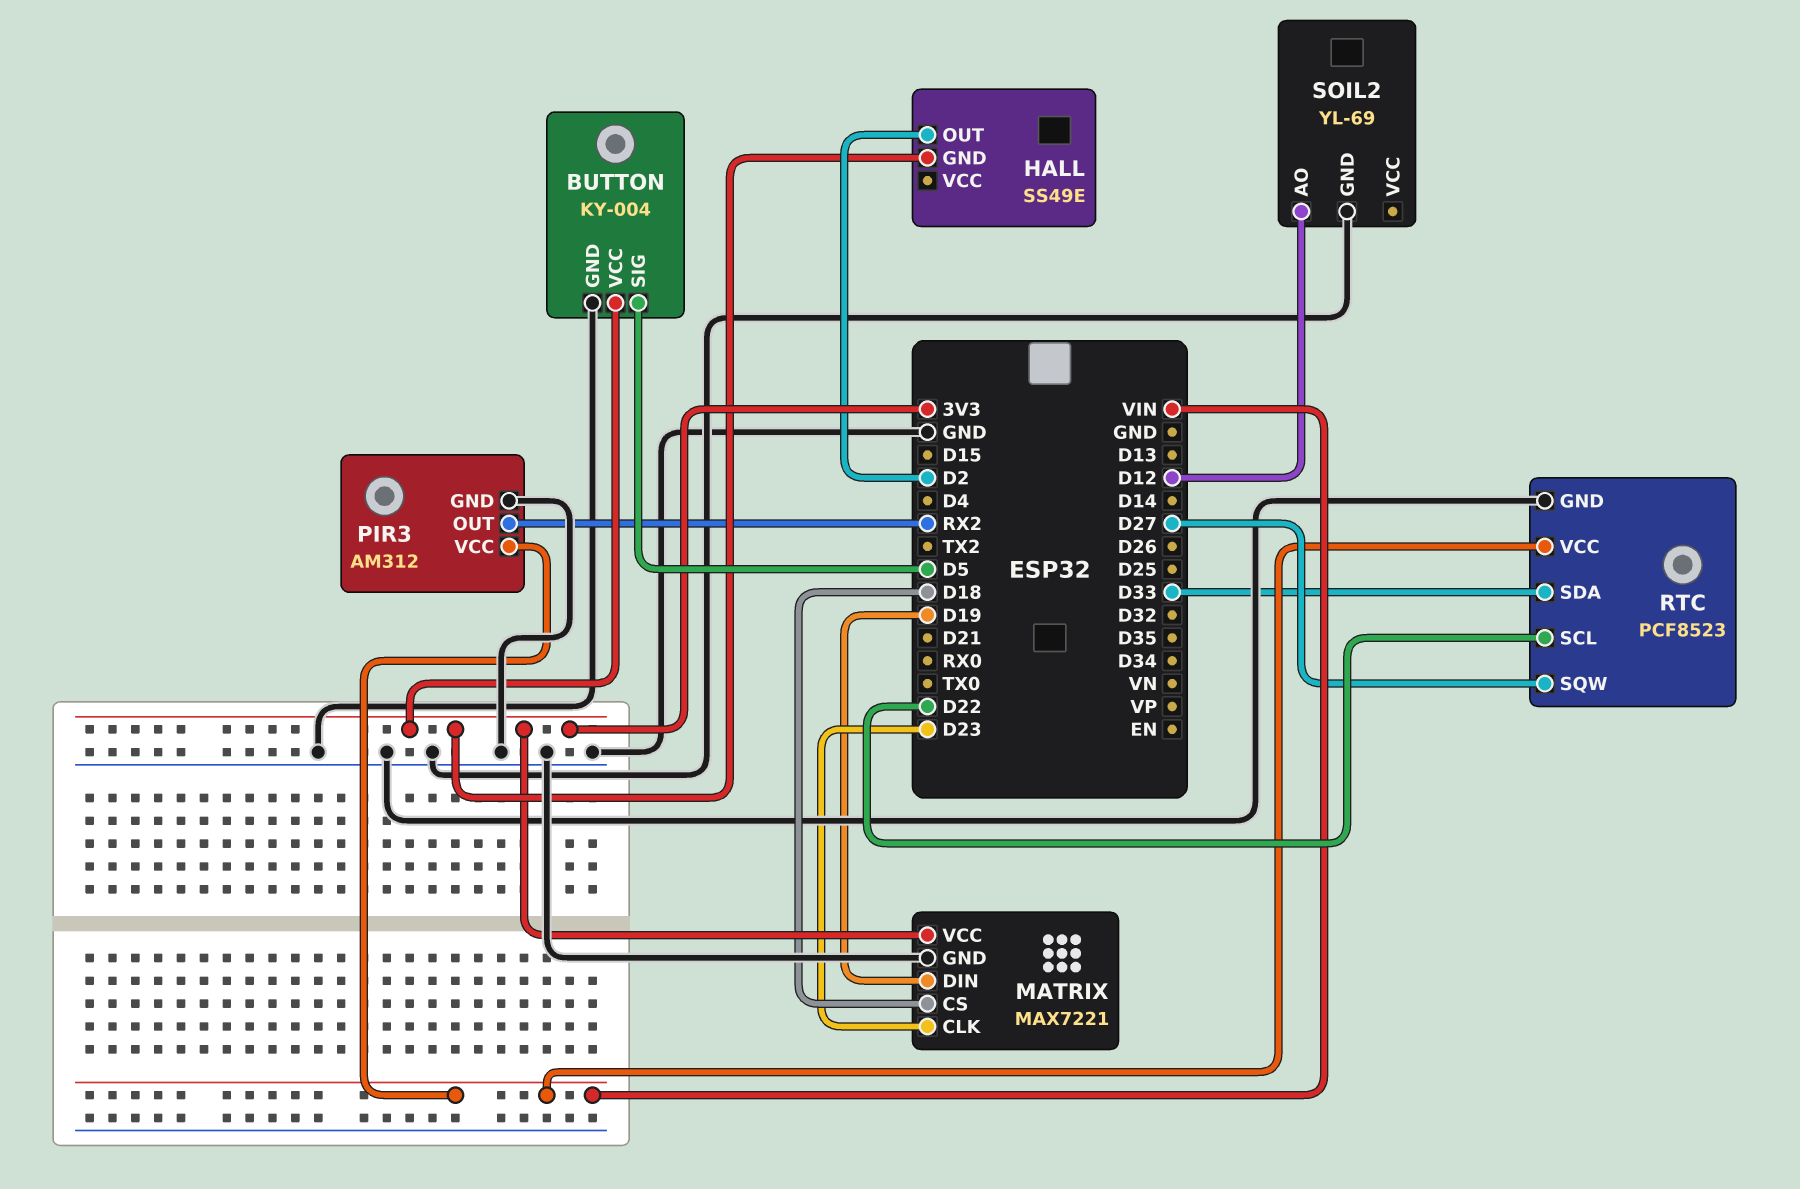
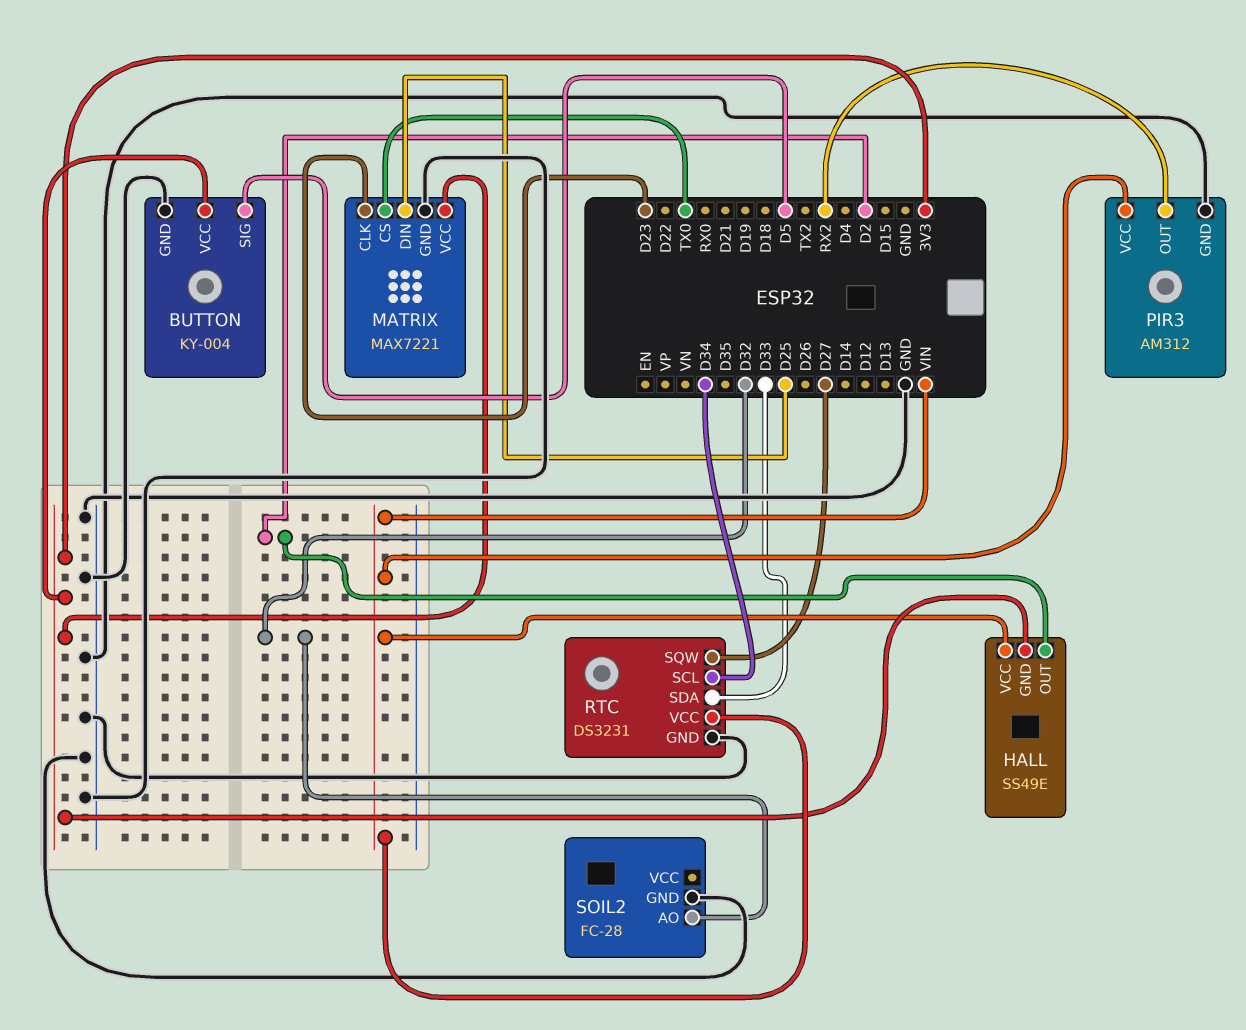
HALL pin VCC: none -> VIN
MATRIX pin CS: D18 -> TX0
MATRIX pin DIN: D19 -> D25
RTC: PCF8523 -> DS3231
RTC pin SCL: D22 -> D34
SOIL2: YL-69 -> FC-28
SOIL2 pin AO: D12 -> D32

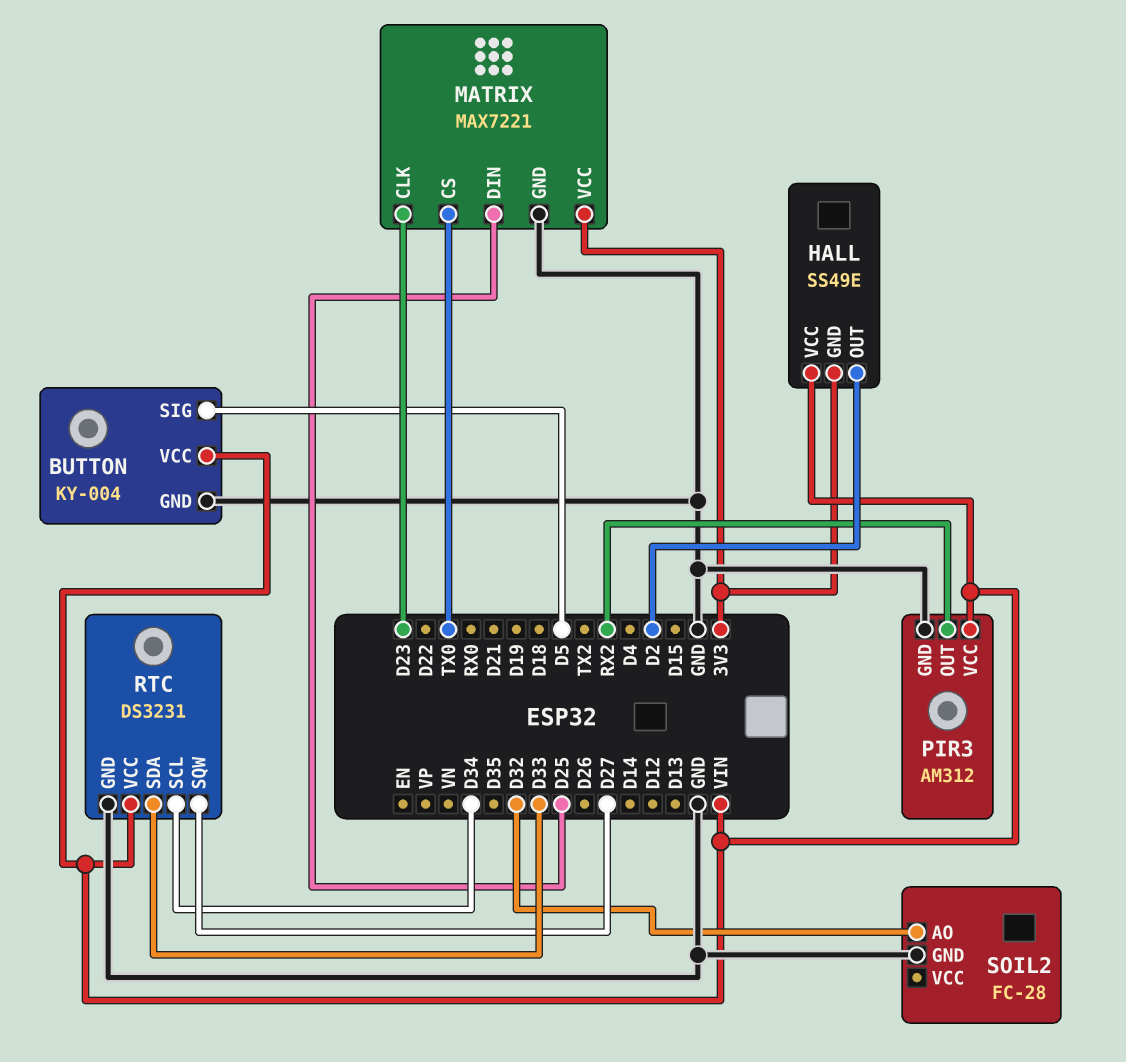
BUTTON pin VCC: 3V3 -> VIN

